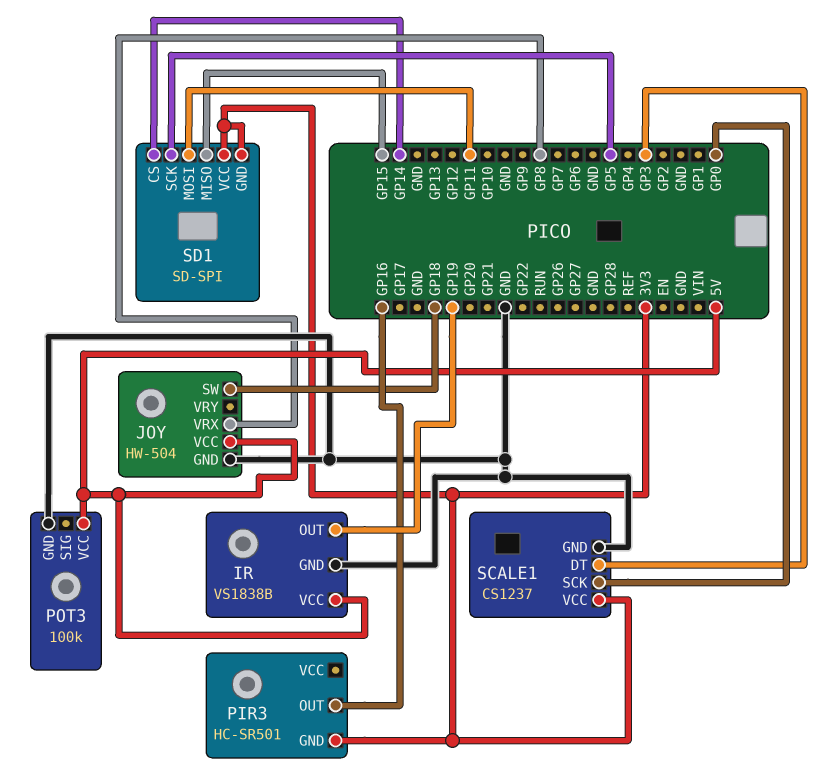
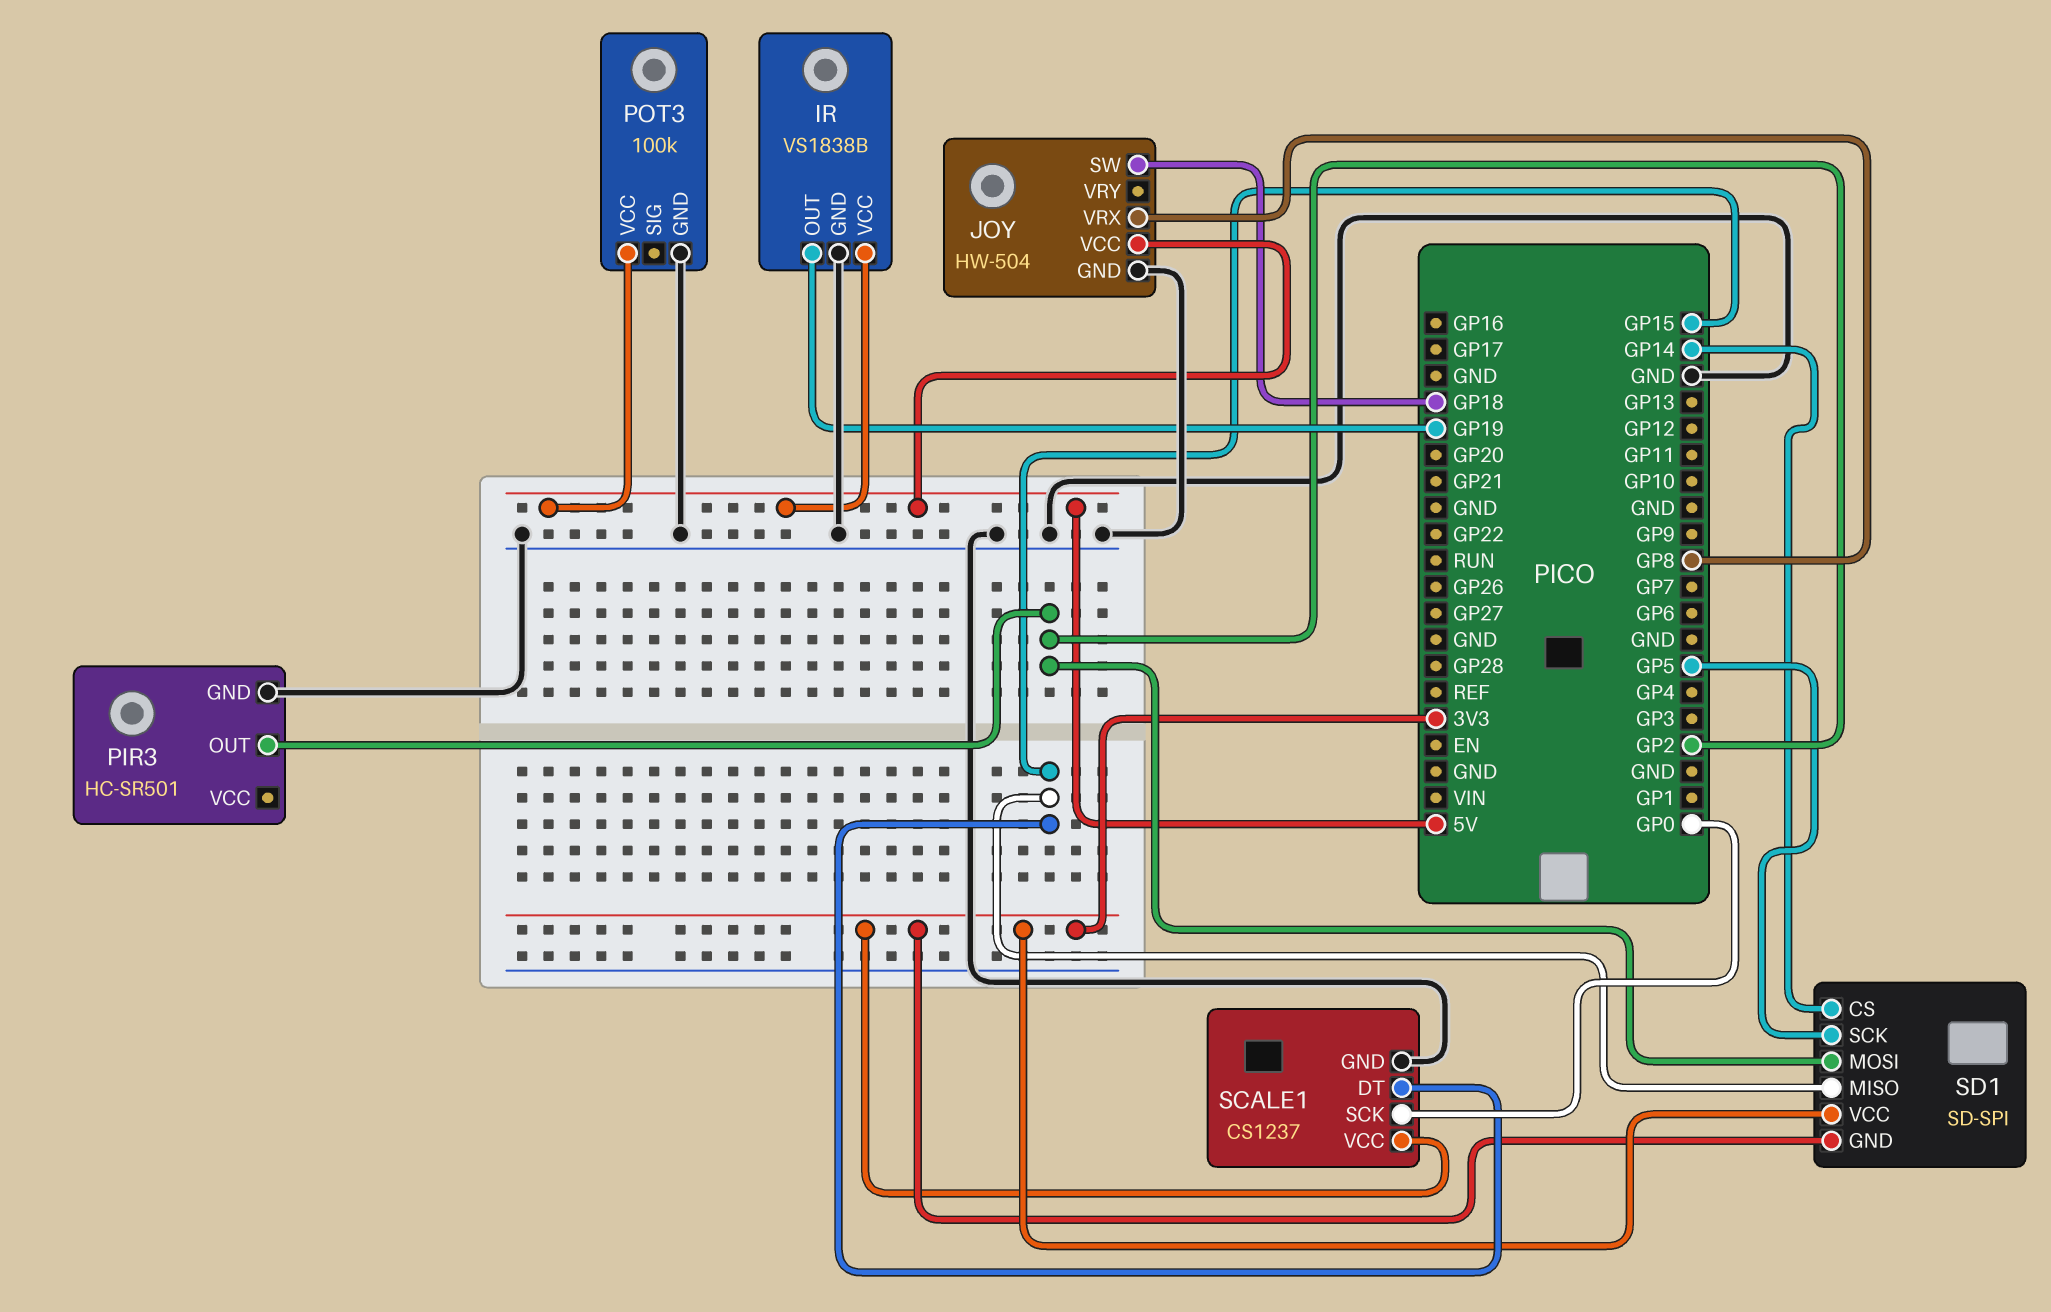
PIR3 pin GND: 3V3 -> GND
PIR3 pin OUT: GP16 -> GP2
SCALE1 pin DT: GP3 -> GP15
SD1 pin MOSI: GP11 -> GP2

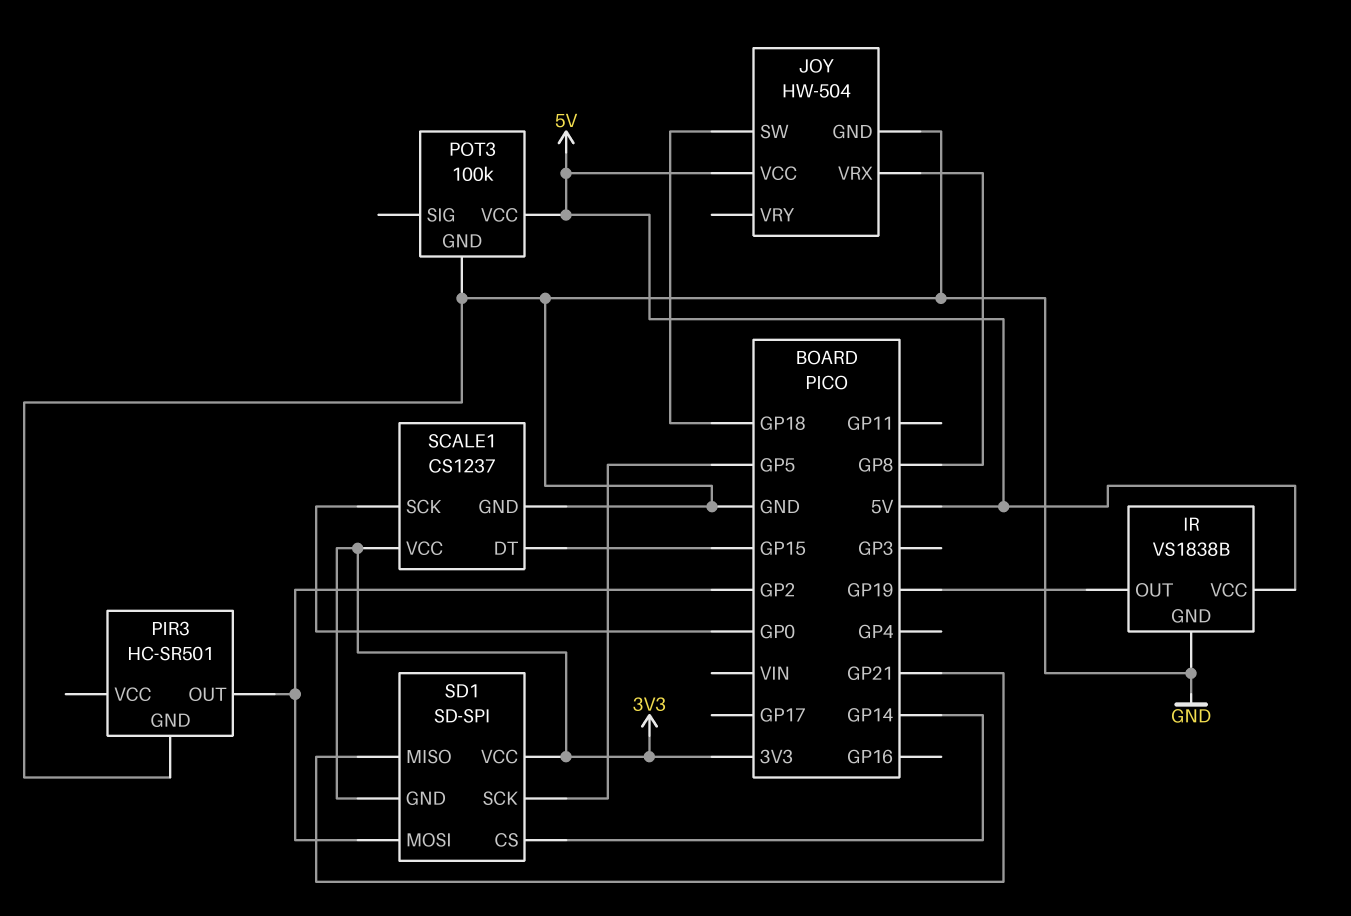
SD1 pin MISO: GP15 -> GP21

